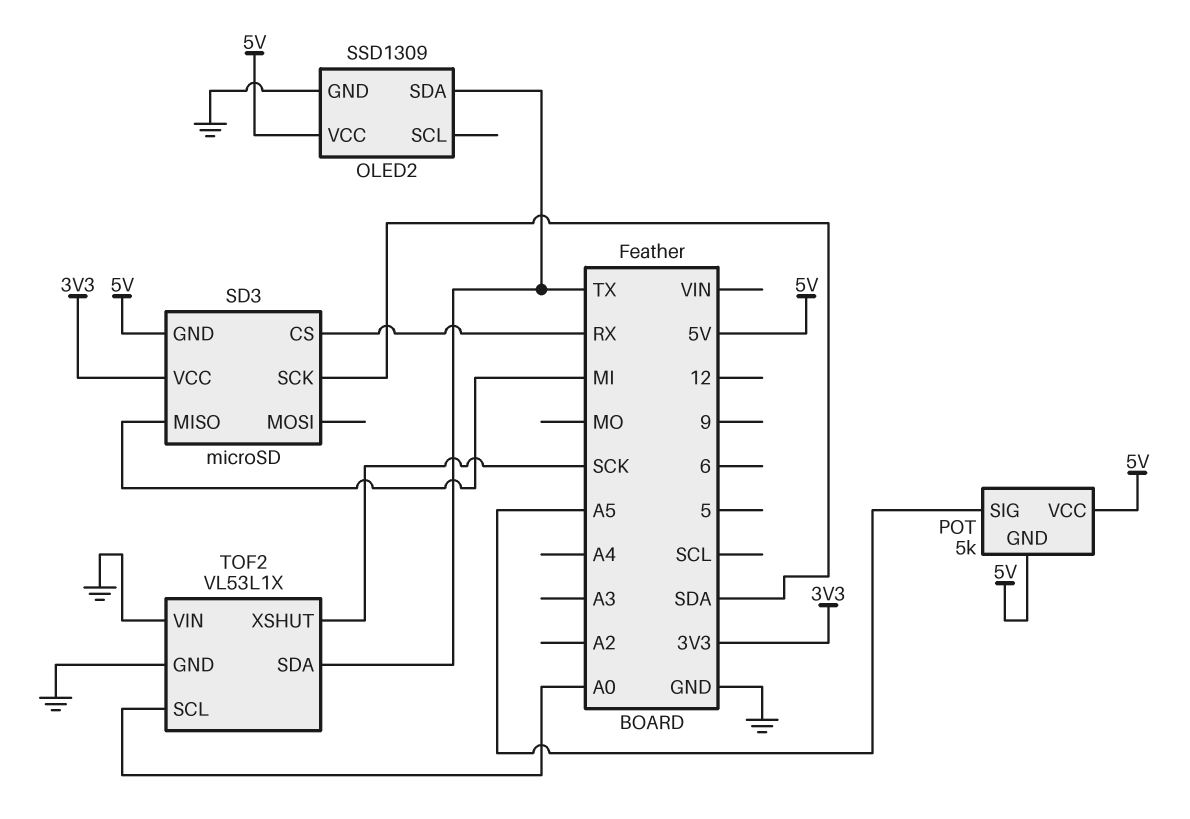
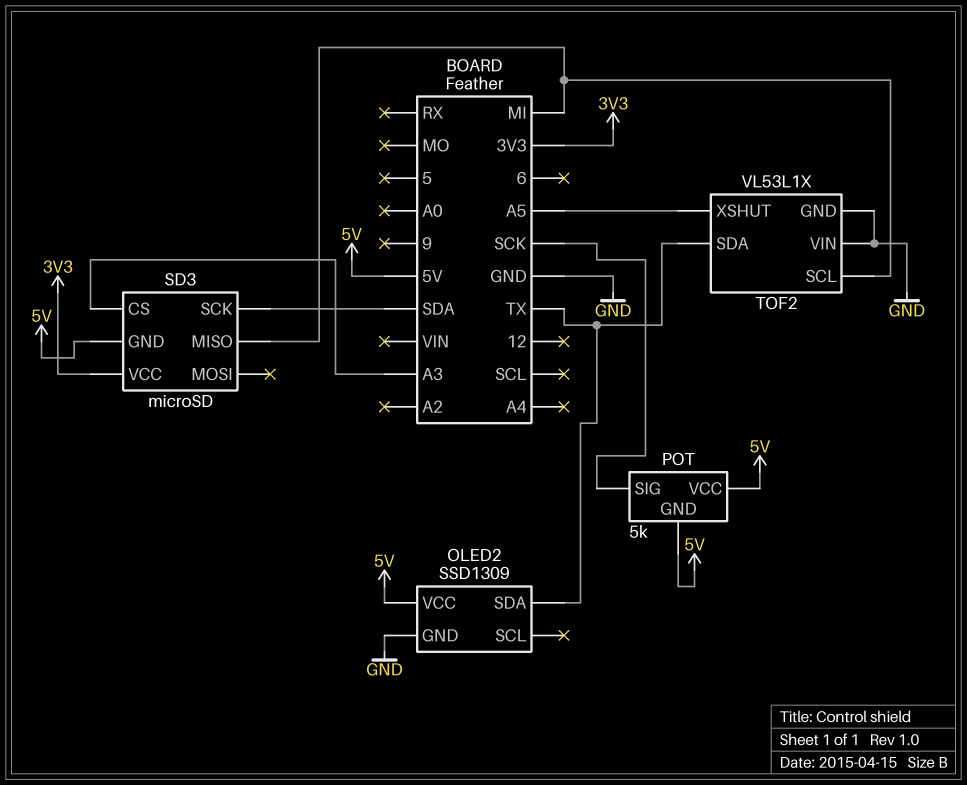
POT pin SIG: A5 -> SCK
SD3 pin CS: RX -> A3
TOF2 pin SCL: A0 -> MI
TOF2 pin XSHUT: SCK -> A5

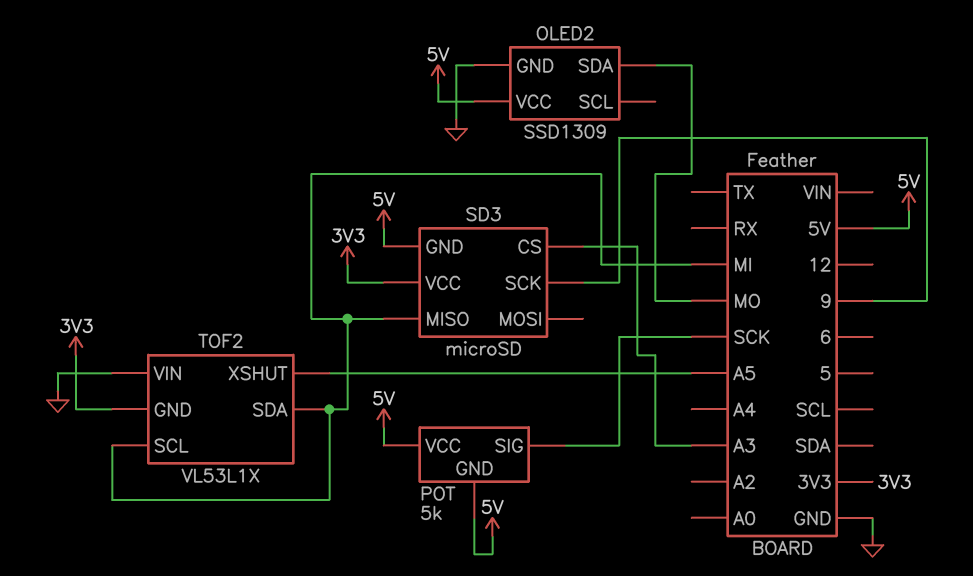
OLED2 pin SDA: TX -> MO
SD3 pin SCK: SDA -> 9
TOF2 pin GND: GND -> 3V3
TOF2 pin SDA: TX -> MI

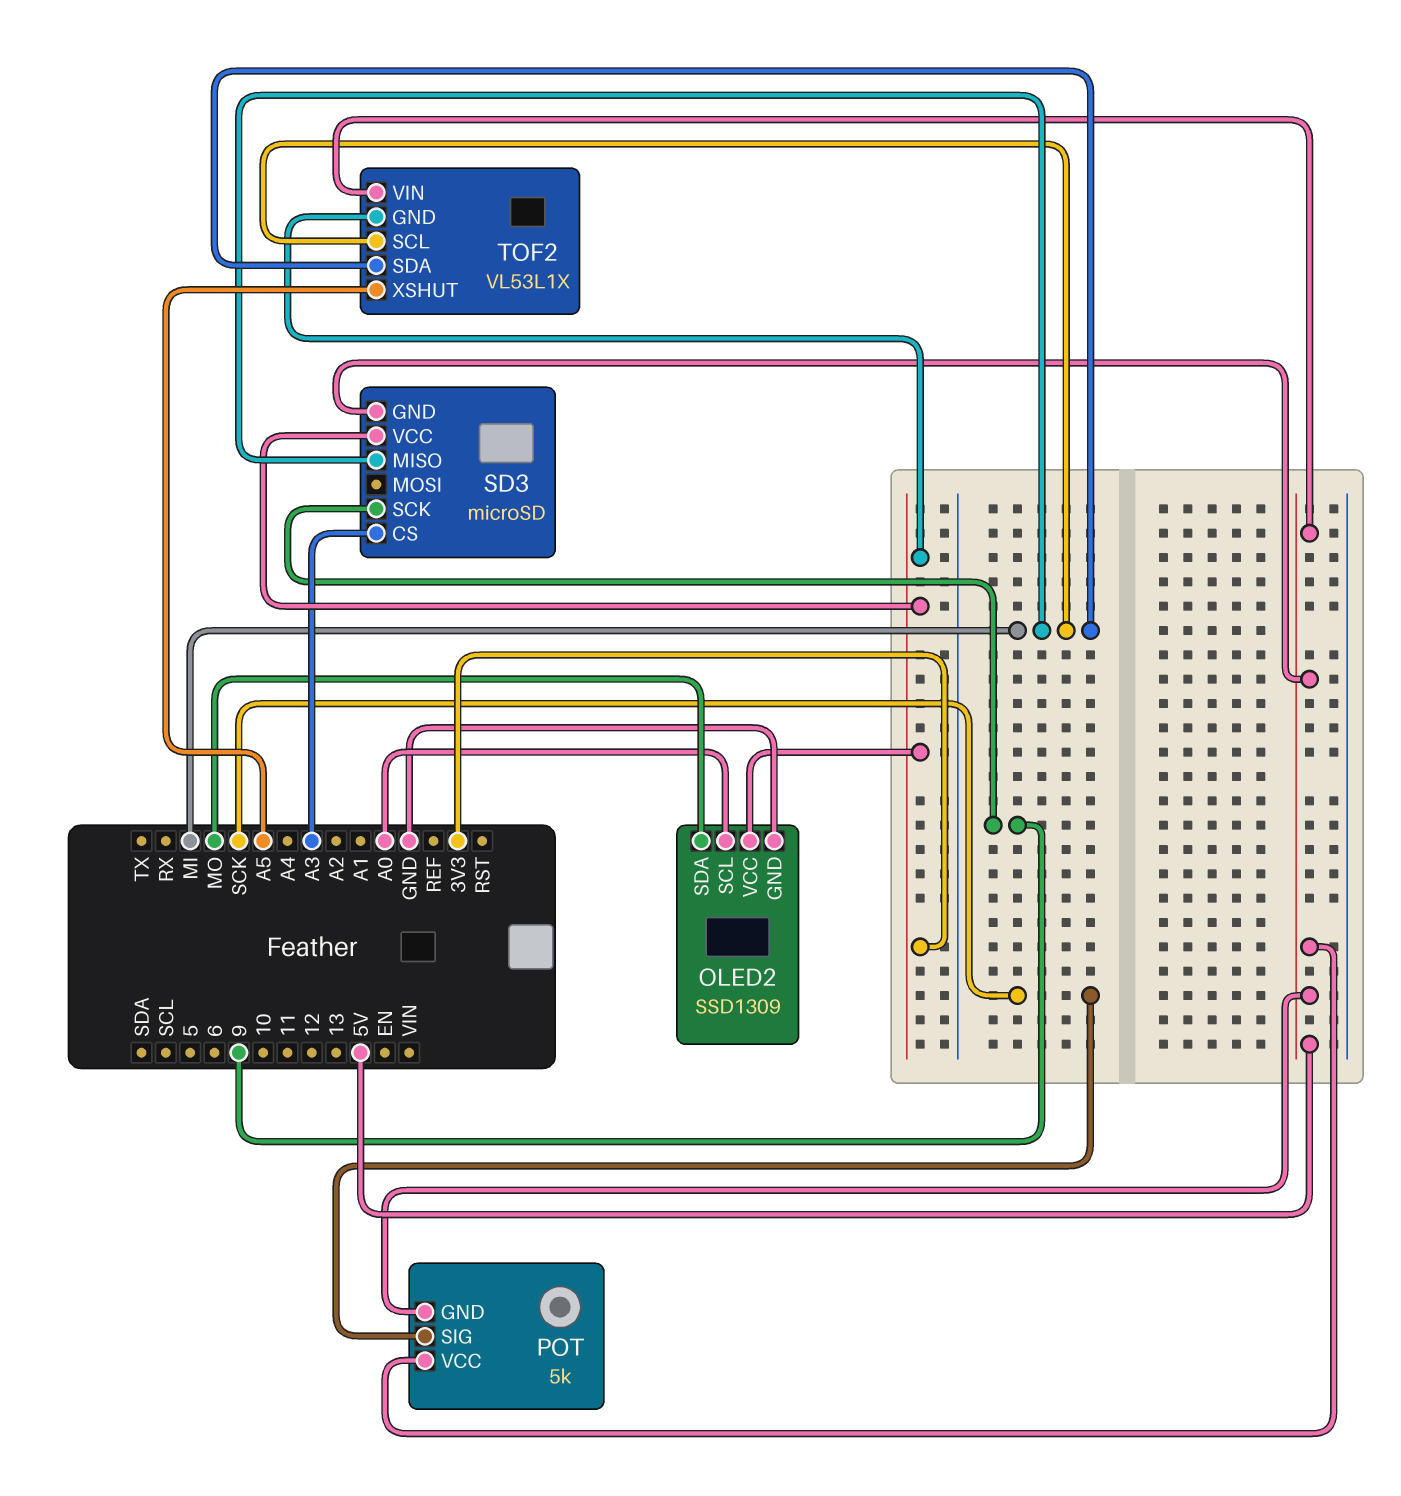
OLED2 pin SCL: none -> A0
OLED2 pin VCC: 5V -> 3V3
TOF2 pin VIN: GND -> 5V

